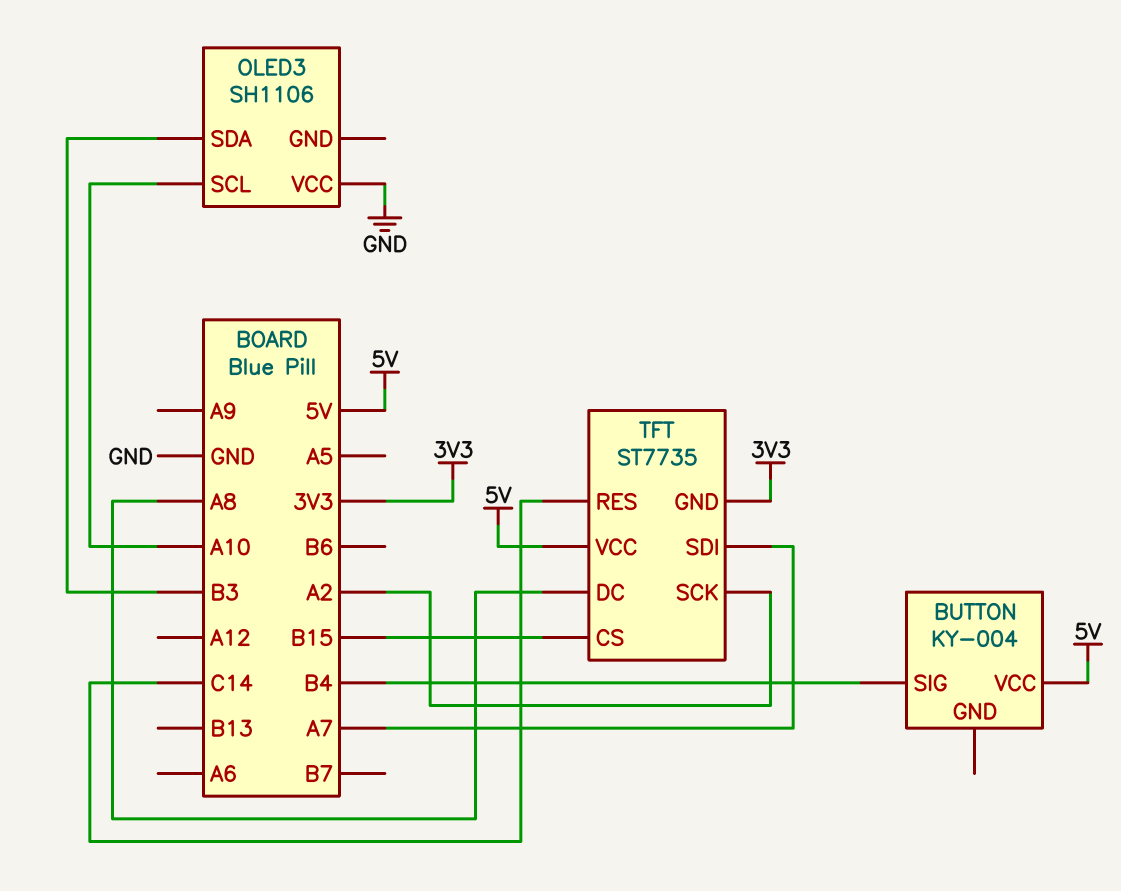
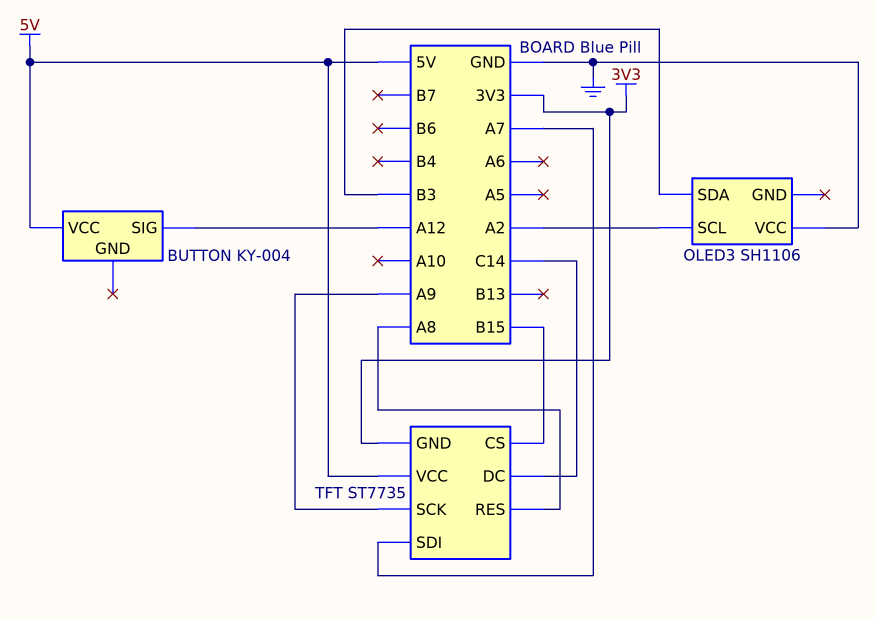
BUTTON pin SIG: B4 -> A12
OLED3 pin SCL: A10 -> A2
TFT pin DC: A8 -> C14
TFT pin RES: C14 -> A8
TFT pin SCK: A2 -> A9

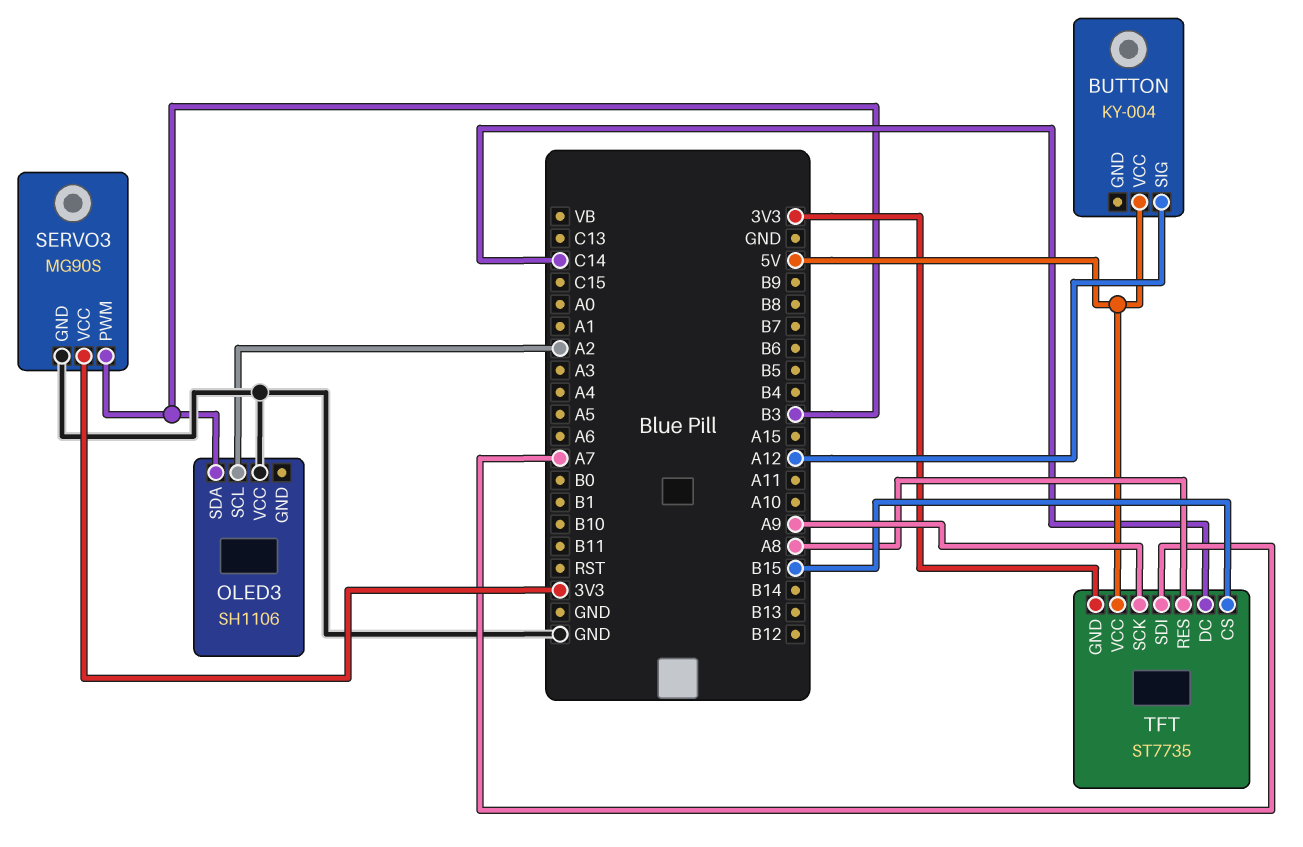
SERVO3: none -> MG90S
SERVO3 pin GND: none -> GND
SERVO3 pin PWM: none -> B3
SERVO3 pin VCC: none -> 3V3

